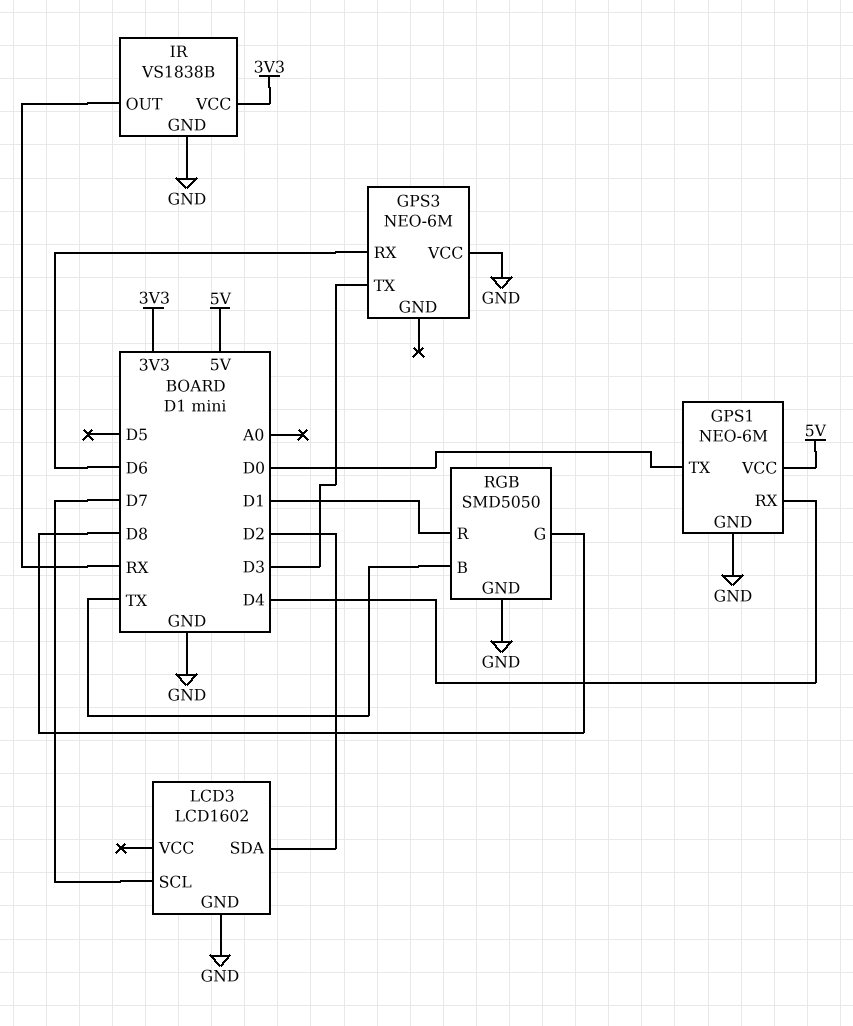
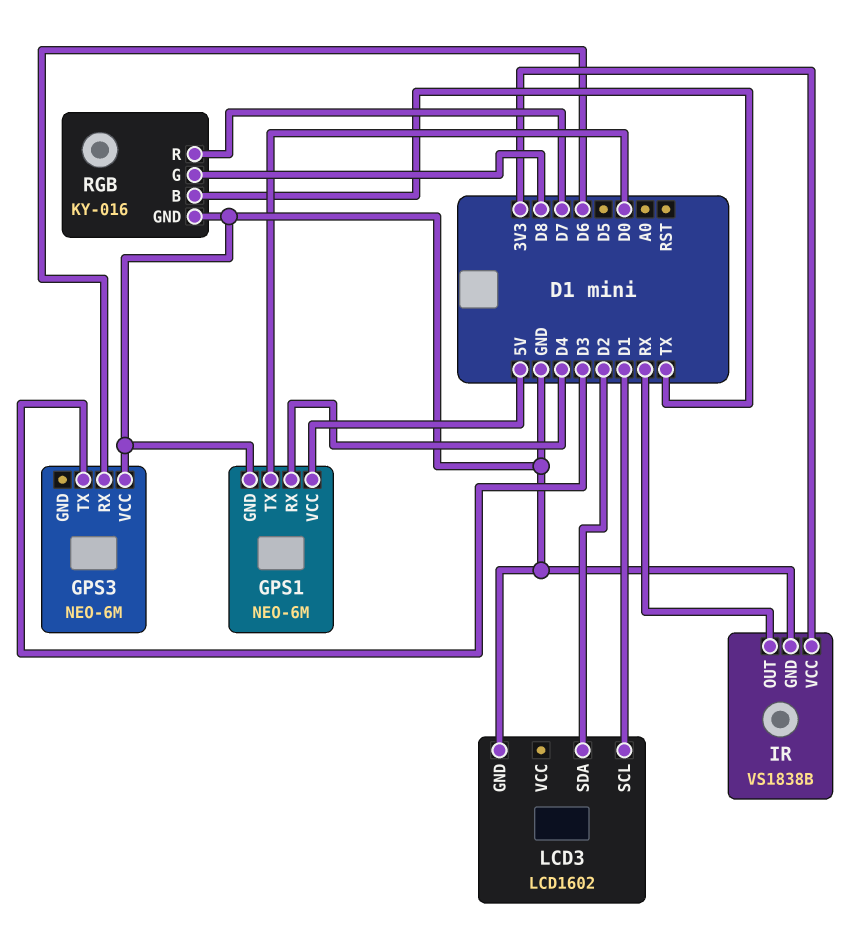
LCD3 pin SCL: D7 -> D1
RGB: SMD5050 -> KY-016
RGB pin R: D1 -> D7

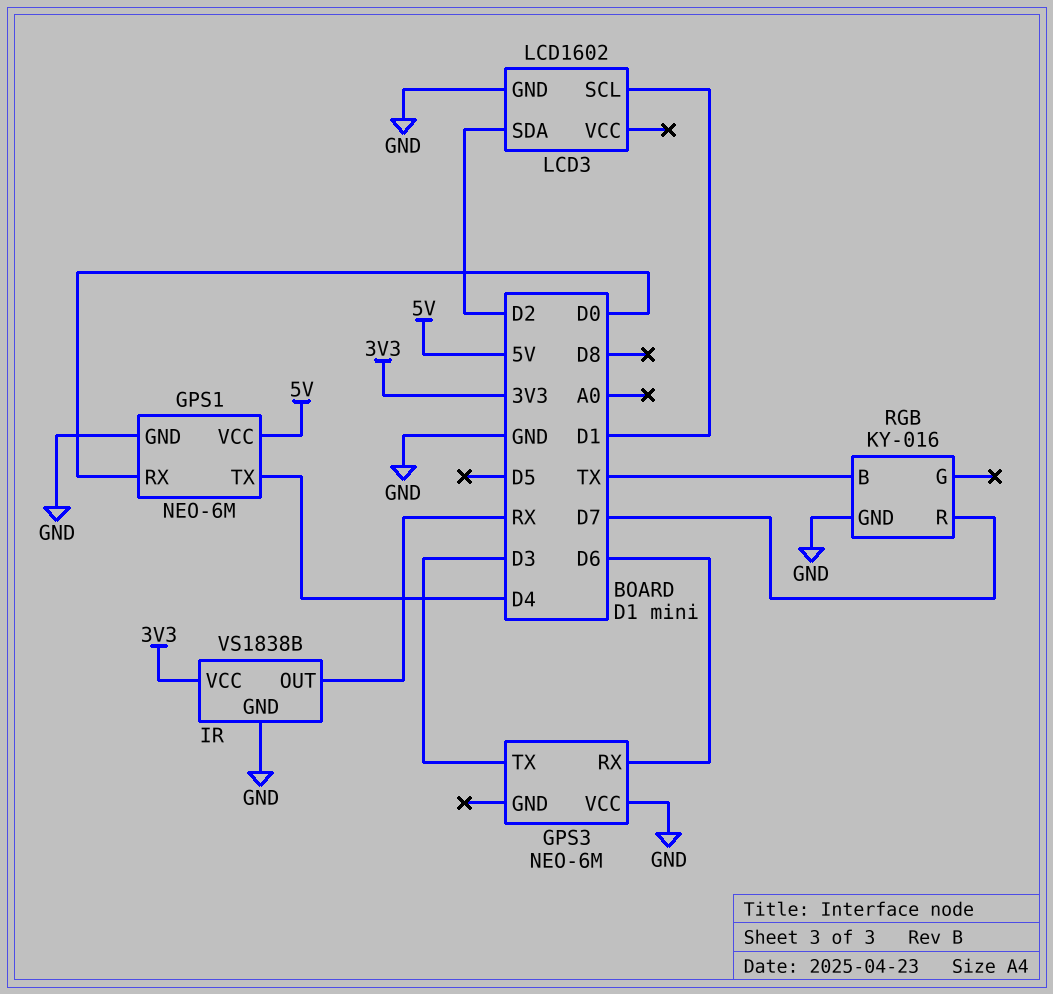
GPS1 pin RX: D4 -> D0
GPS1 pin TX: D0 -> D4
RGB pin G: D8 -> none

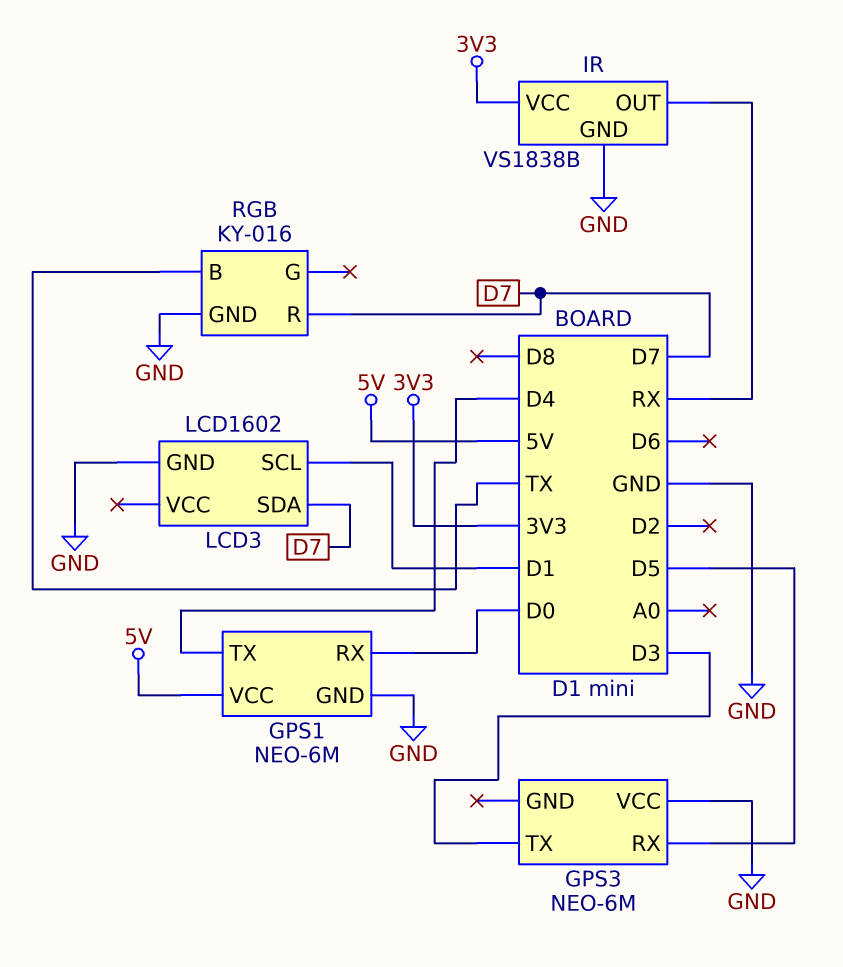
GPS3 pin RX: D6 -> D5
LCD3 pin SDA: D2 -> D7

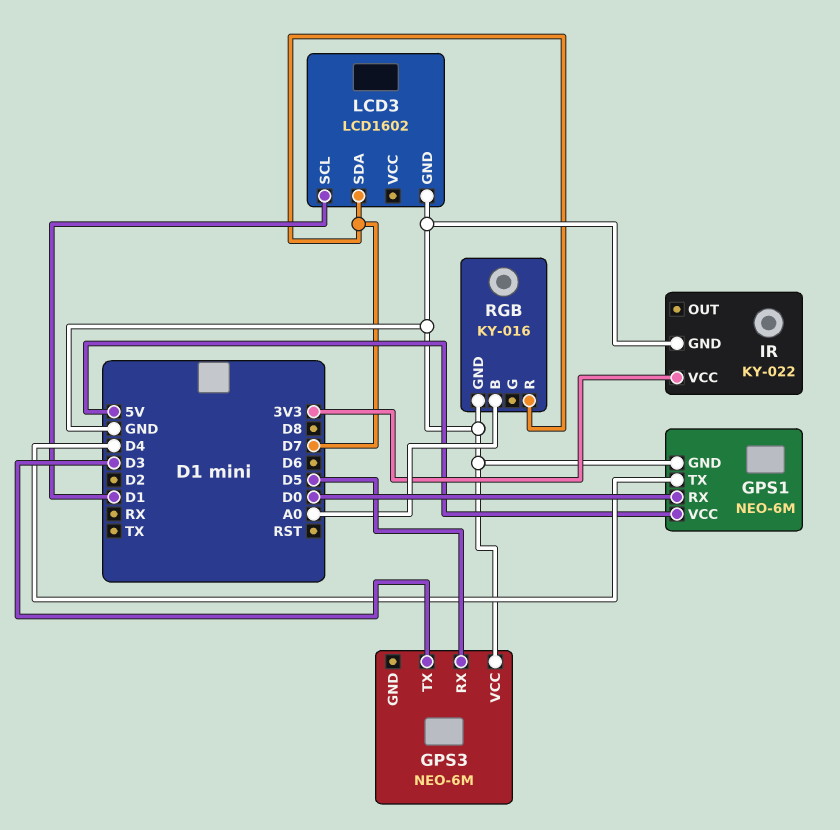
IR: VS1838B -> KY-022
IR pin OUT: RX -> none
RGB pin B: TX -> A0

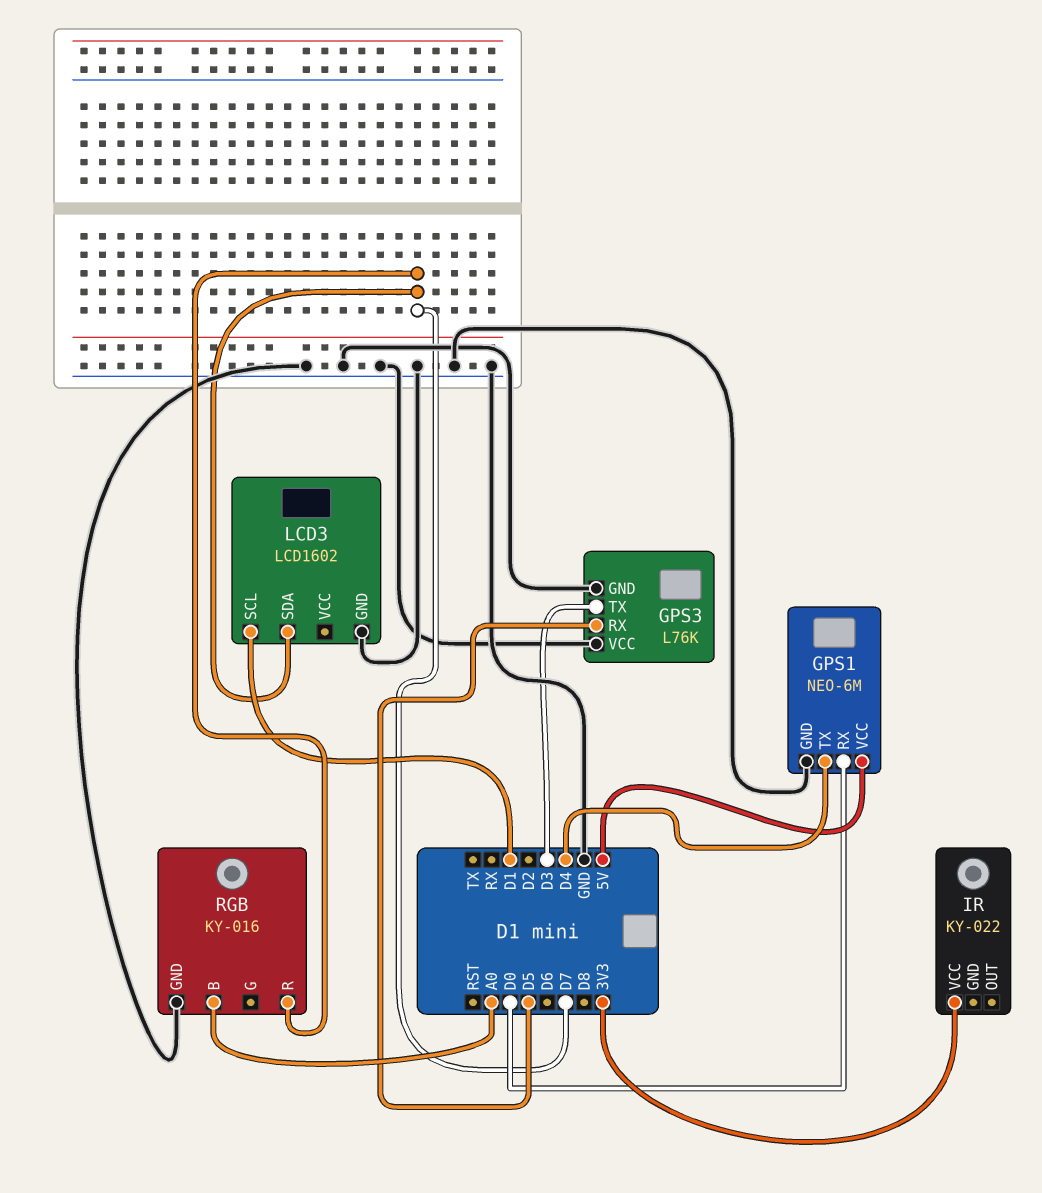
GPS3: NEO-6M -> L76K
GPS3 pin GND: none -> GND
IR pin GND: GND -> none

